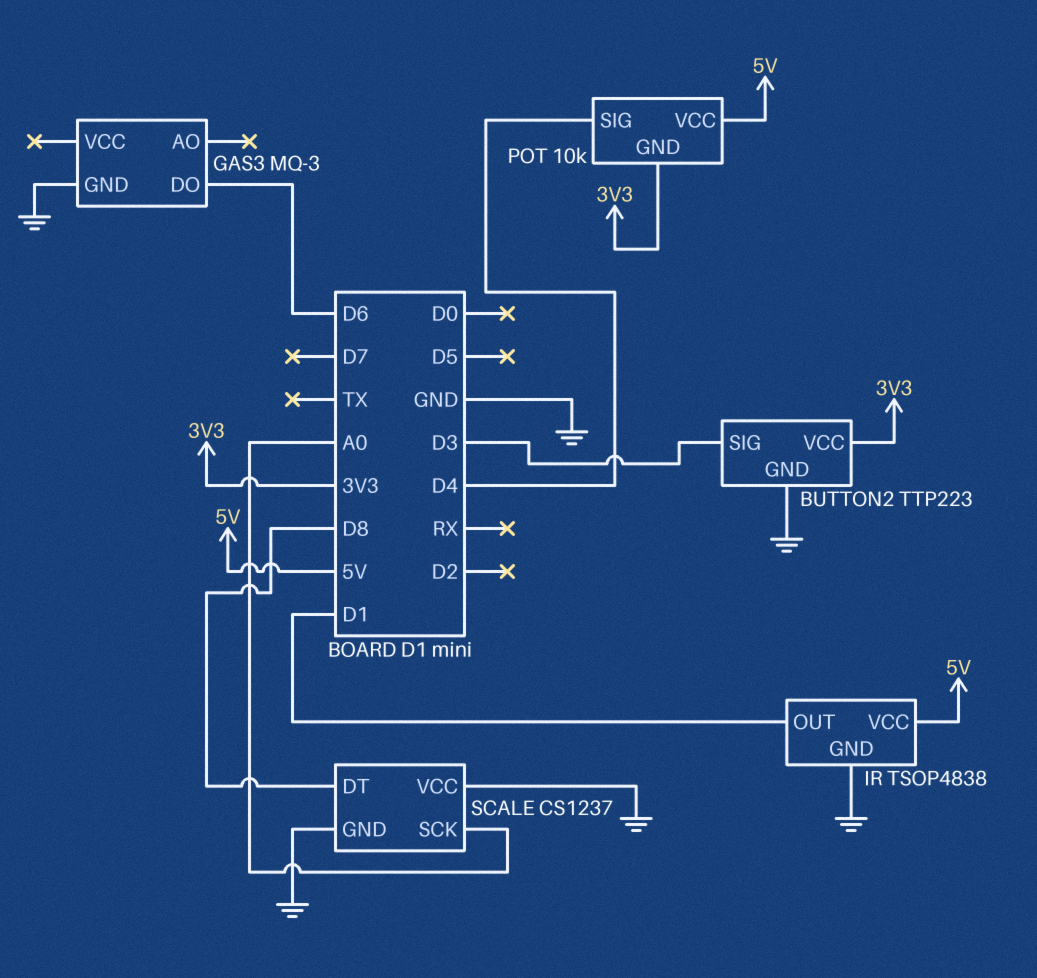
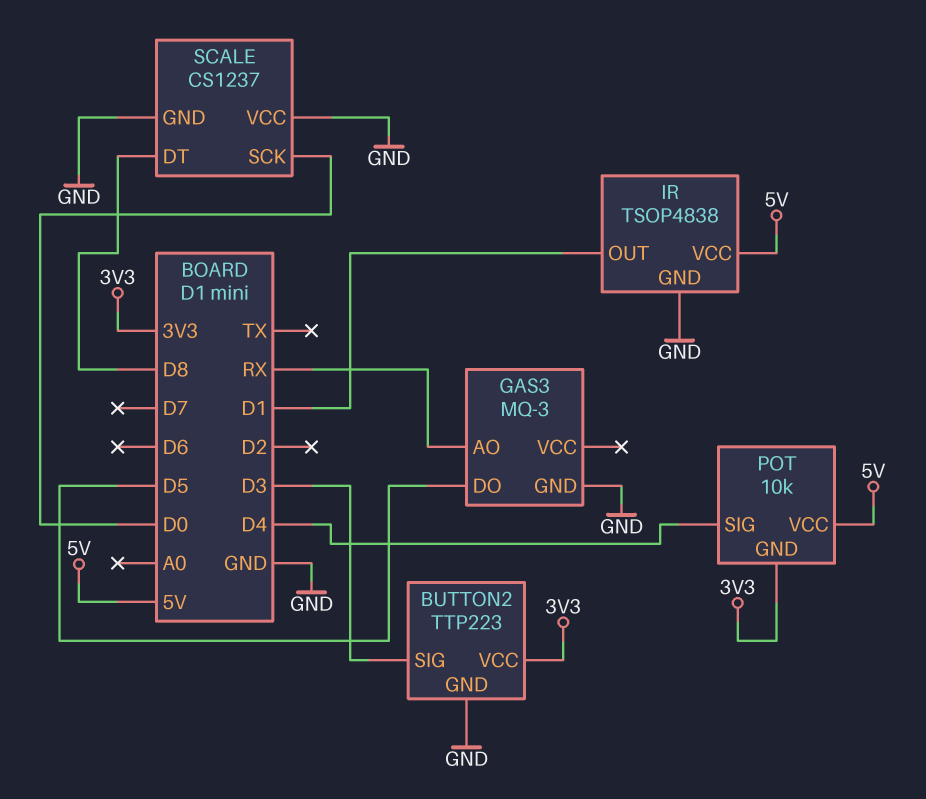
GAS3 pin AO: none -> RX
GAS3 pin DO: D6 -> D5
SCALE pin SCK: A0 -> D0

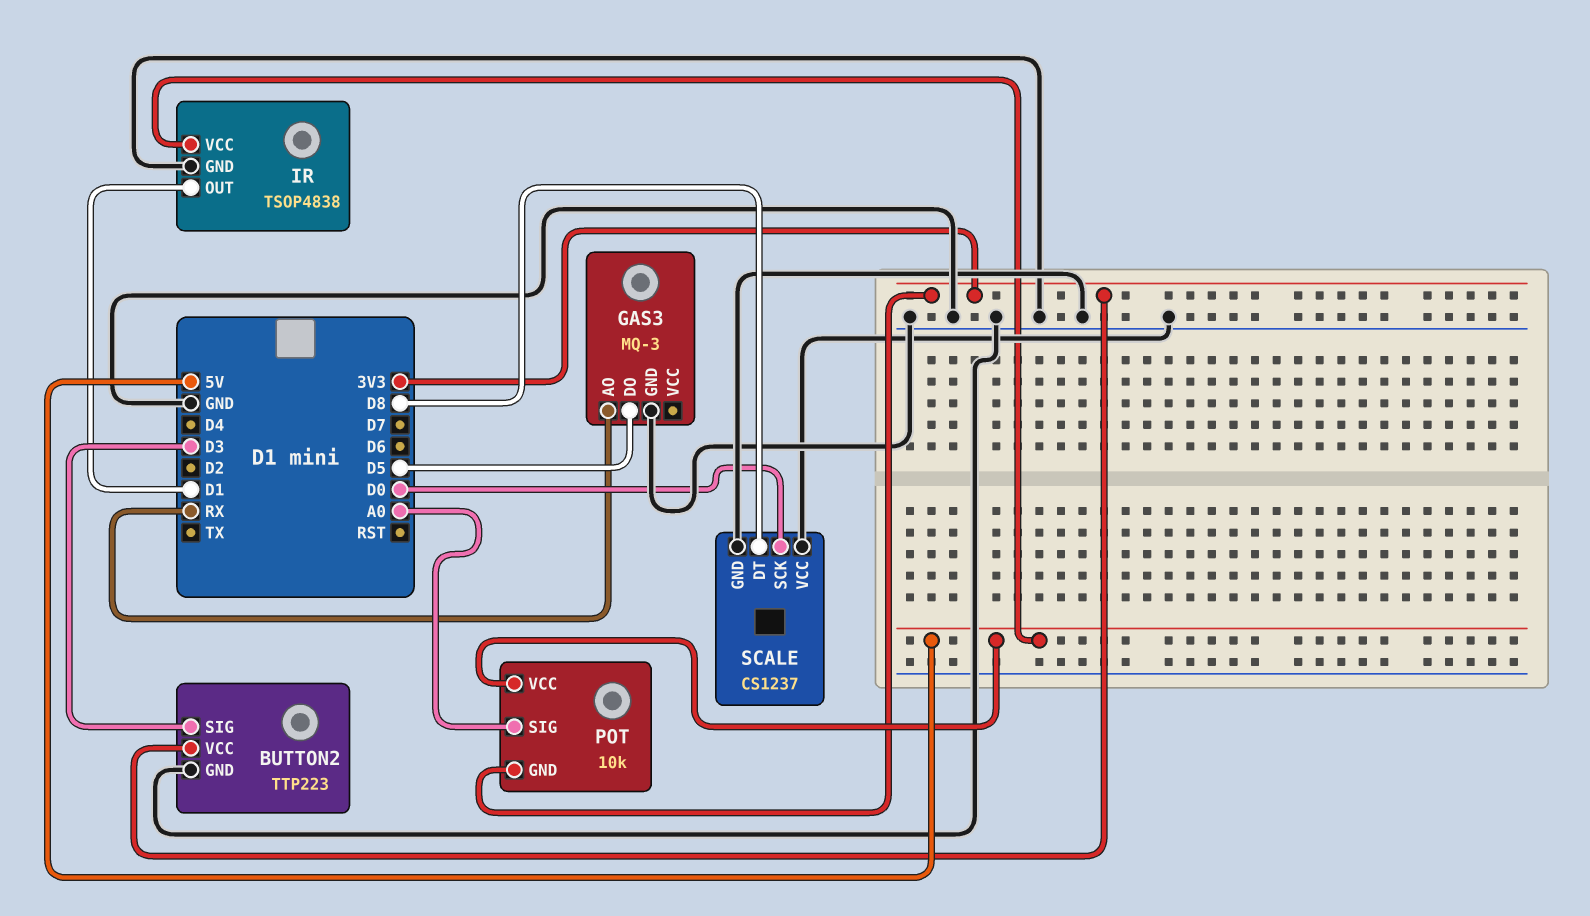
POT pin SIG: D4 -> A0

